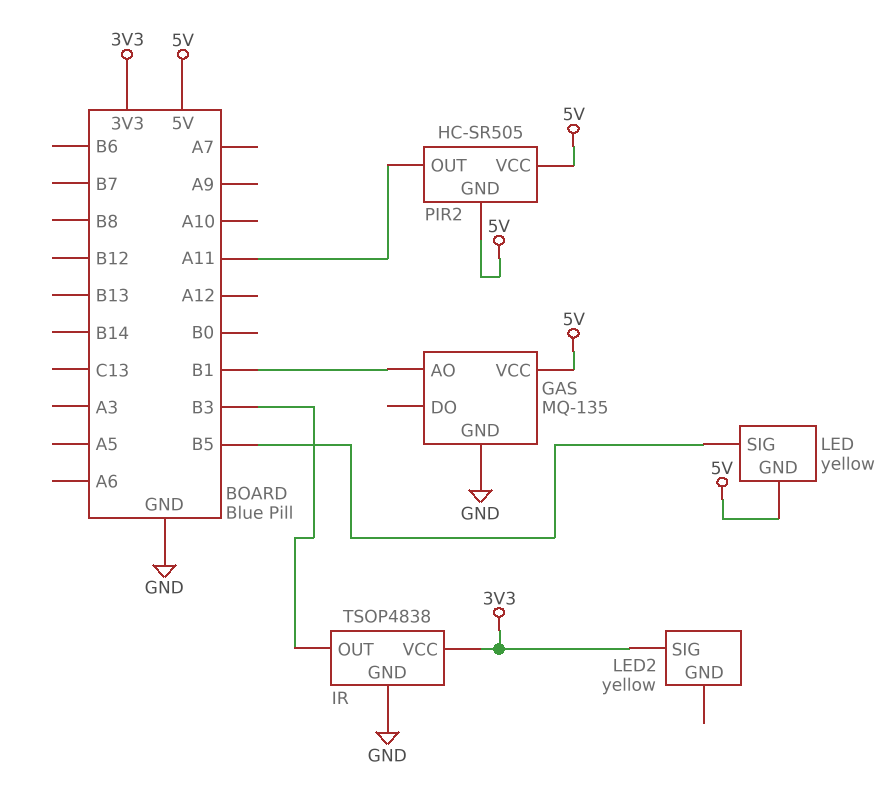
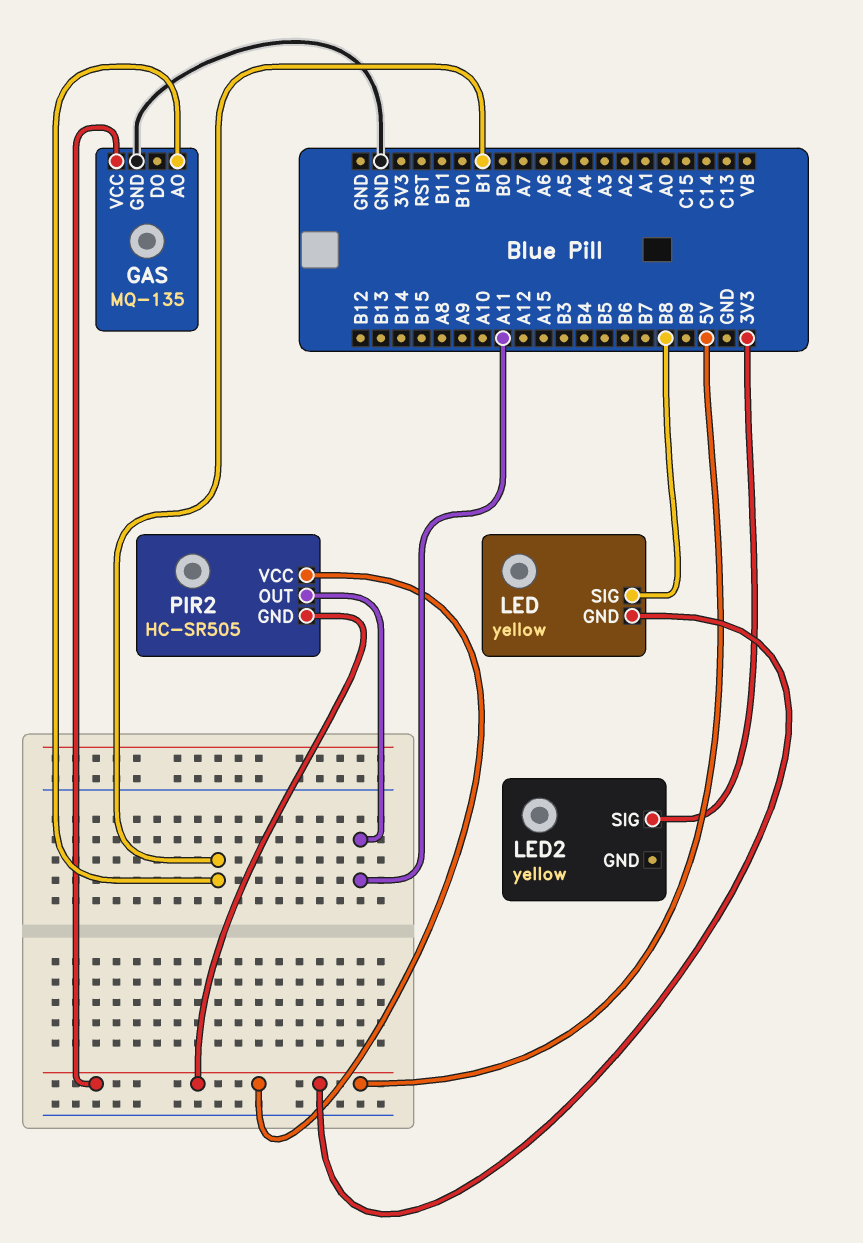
IR: TSOP4838 -> none
IR pin GND: GND -> none
IR pin OUT: B3 -> none
IR pin VCC: 3V3 -> none
LED pin SIG: B5 -> B8

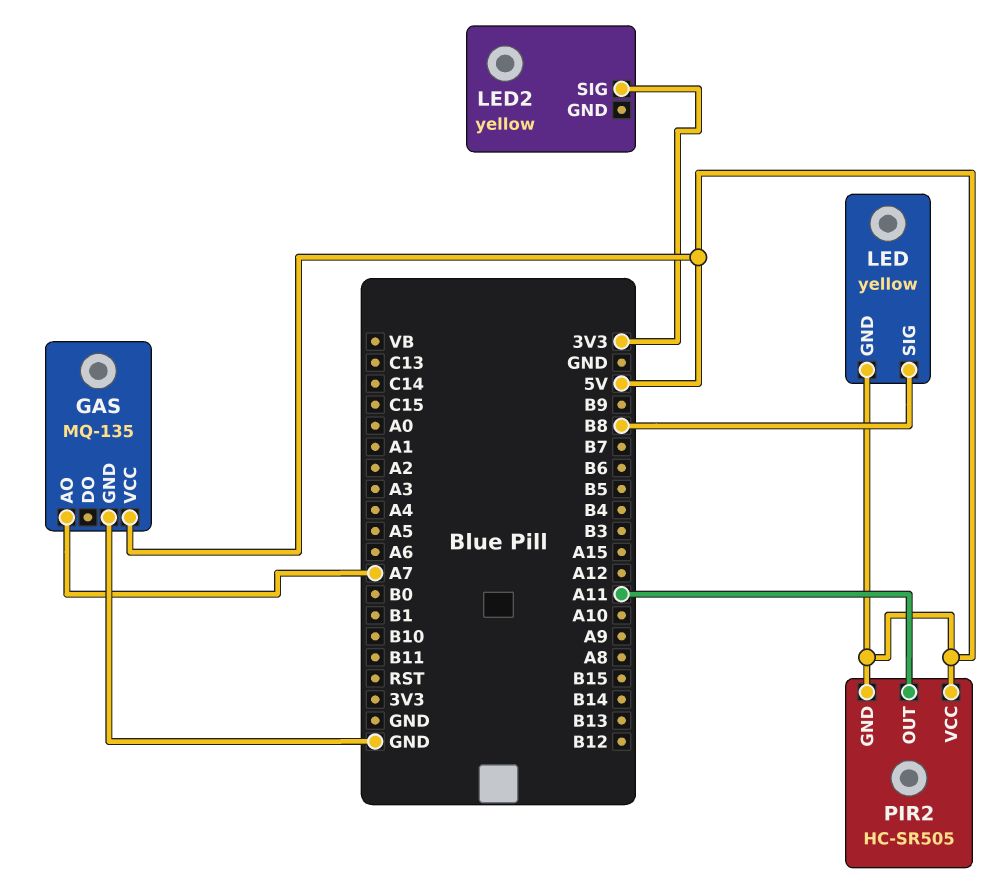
GAS pin AO: B1 -> A7

